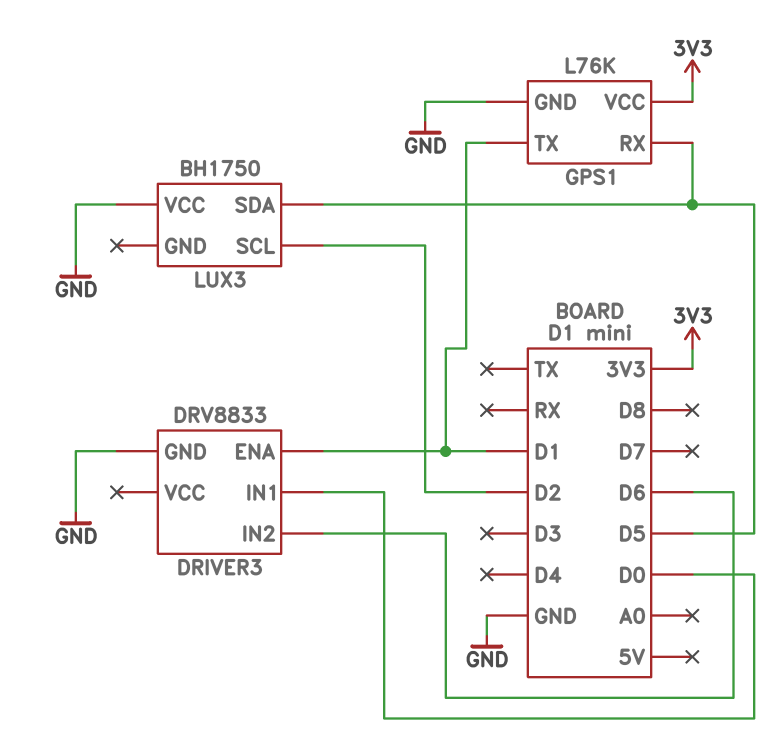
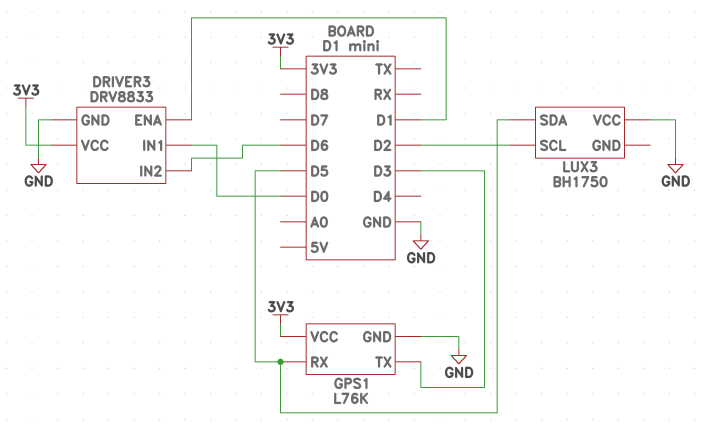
DRIVER3 pin VCC: none -> 3V3
GPS1 pin TX: D1 -> D3

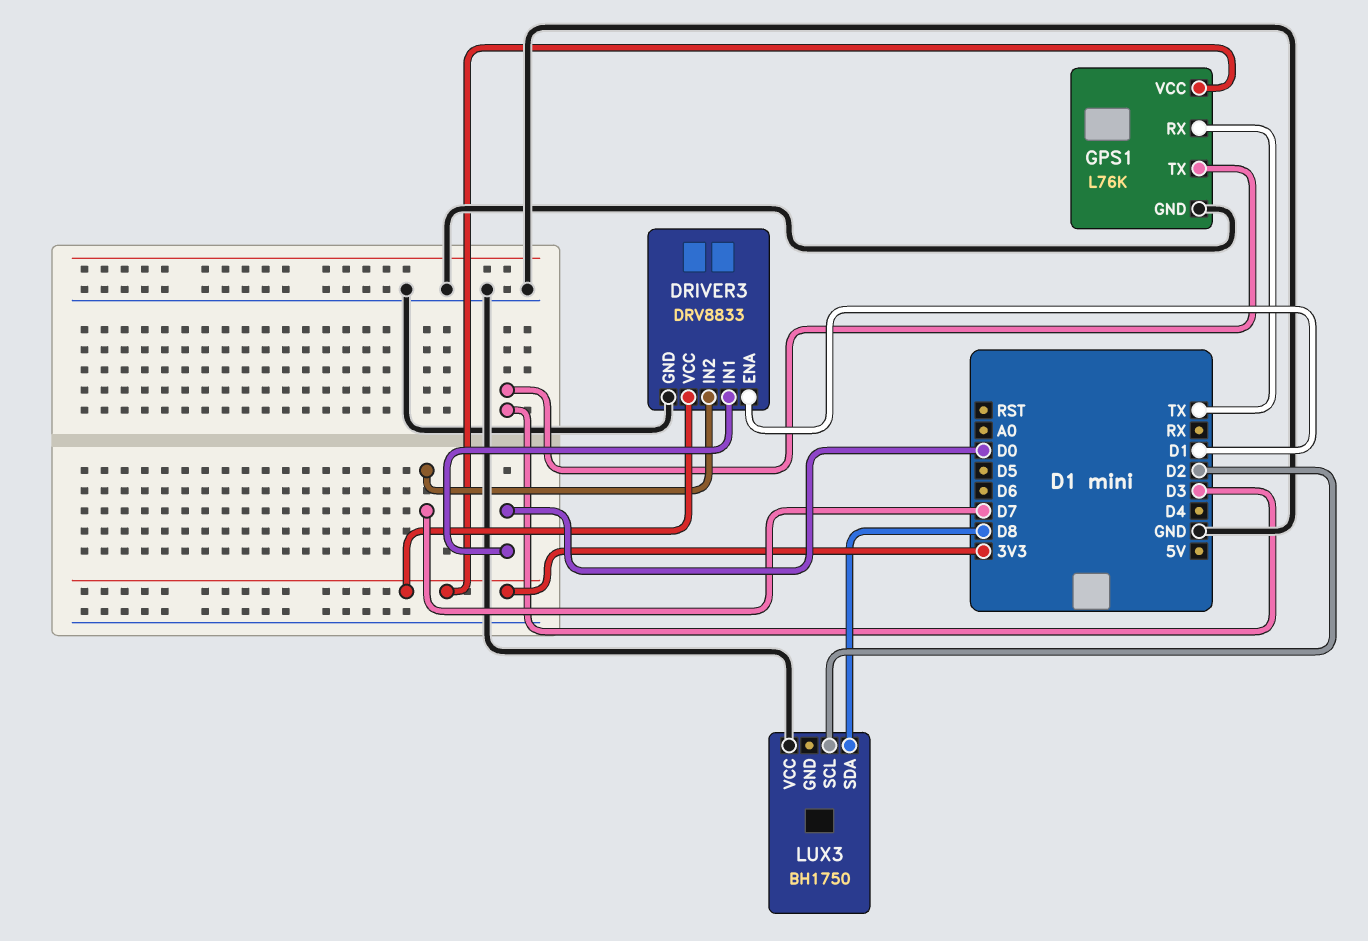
DRIVER3 pin IN2: D6 -> D7
GPS1 pin RX: D5 -> TX
LUX3 pin SDA: D5 -> D8

